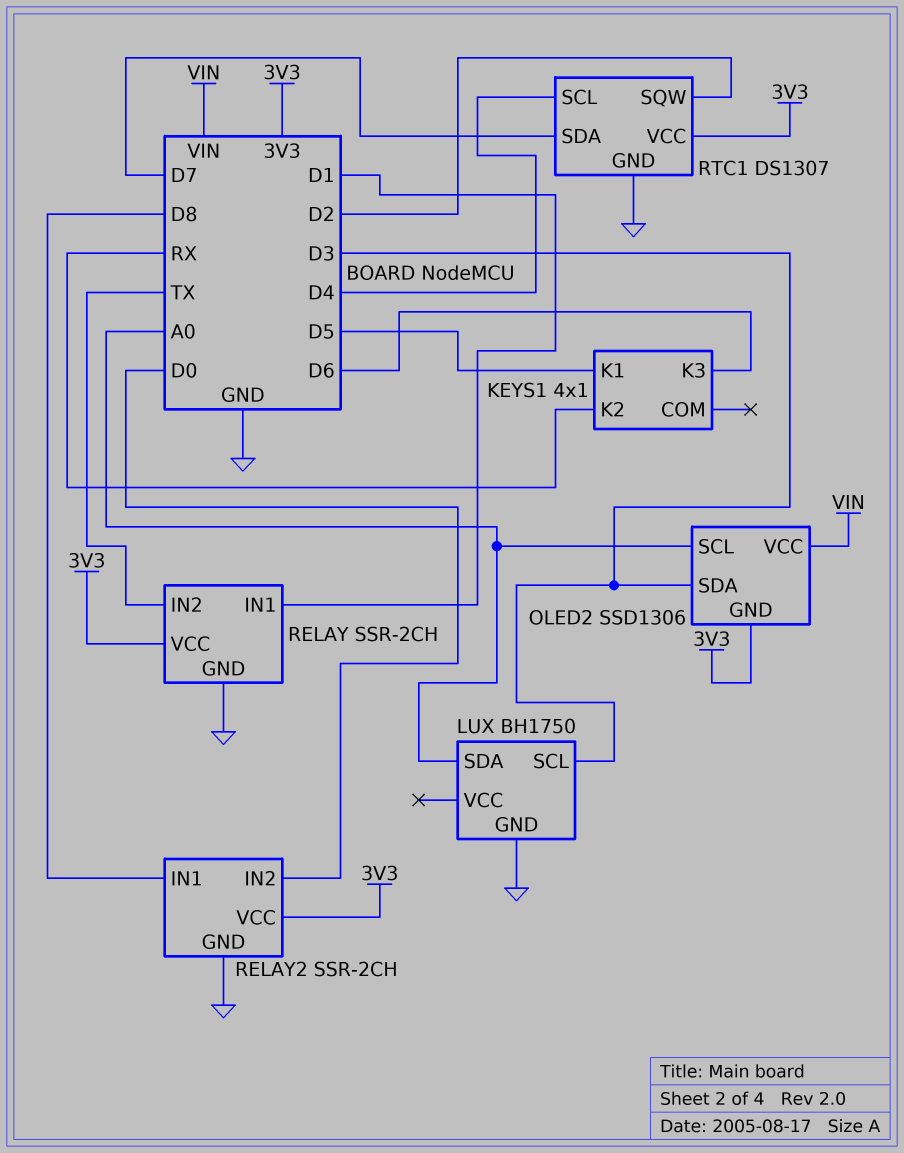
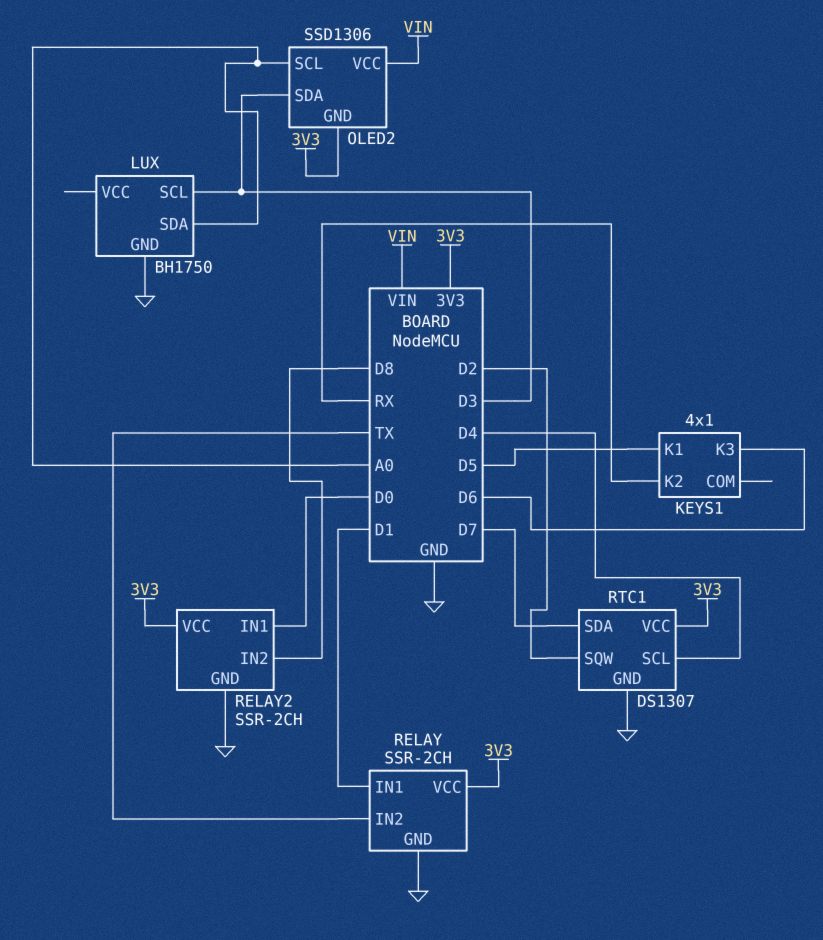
RELAY2 pin IN1: D8 -> D0
RELAY2 pin IN2: D0 -> D8

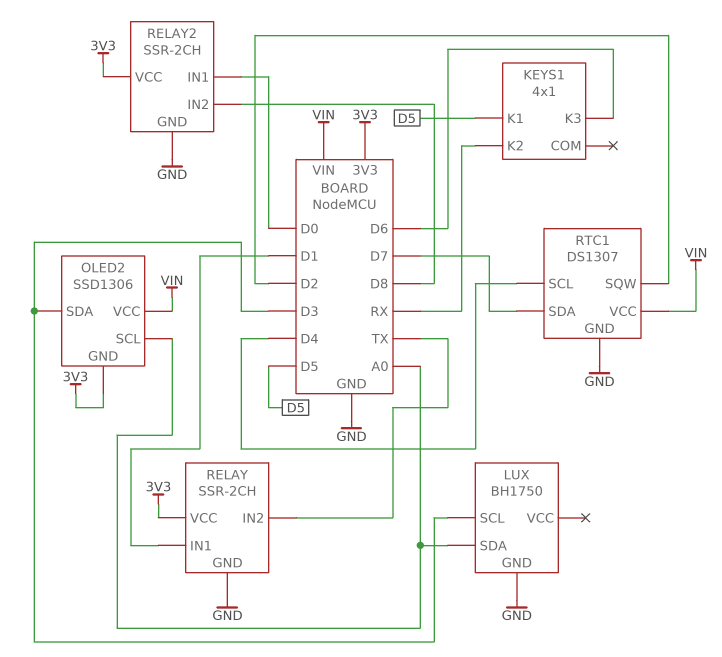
RTC1 pin VCC: 3V3 -> VIN

